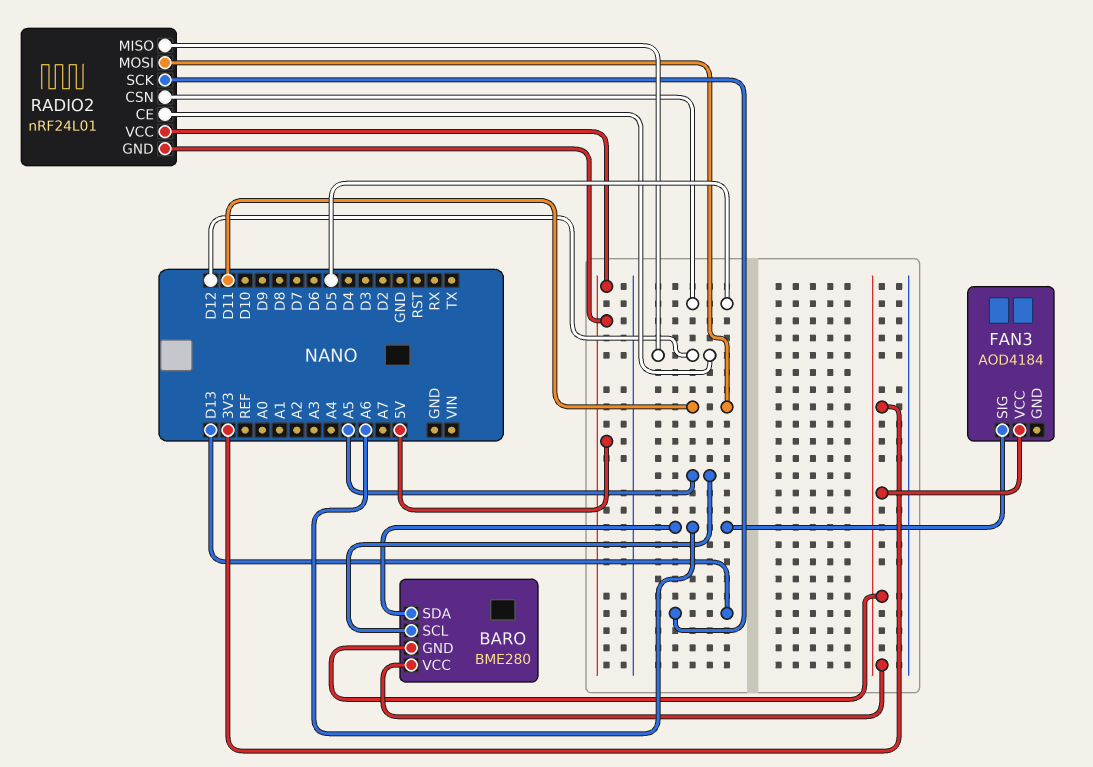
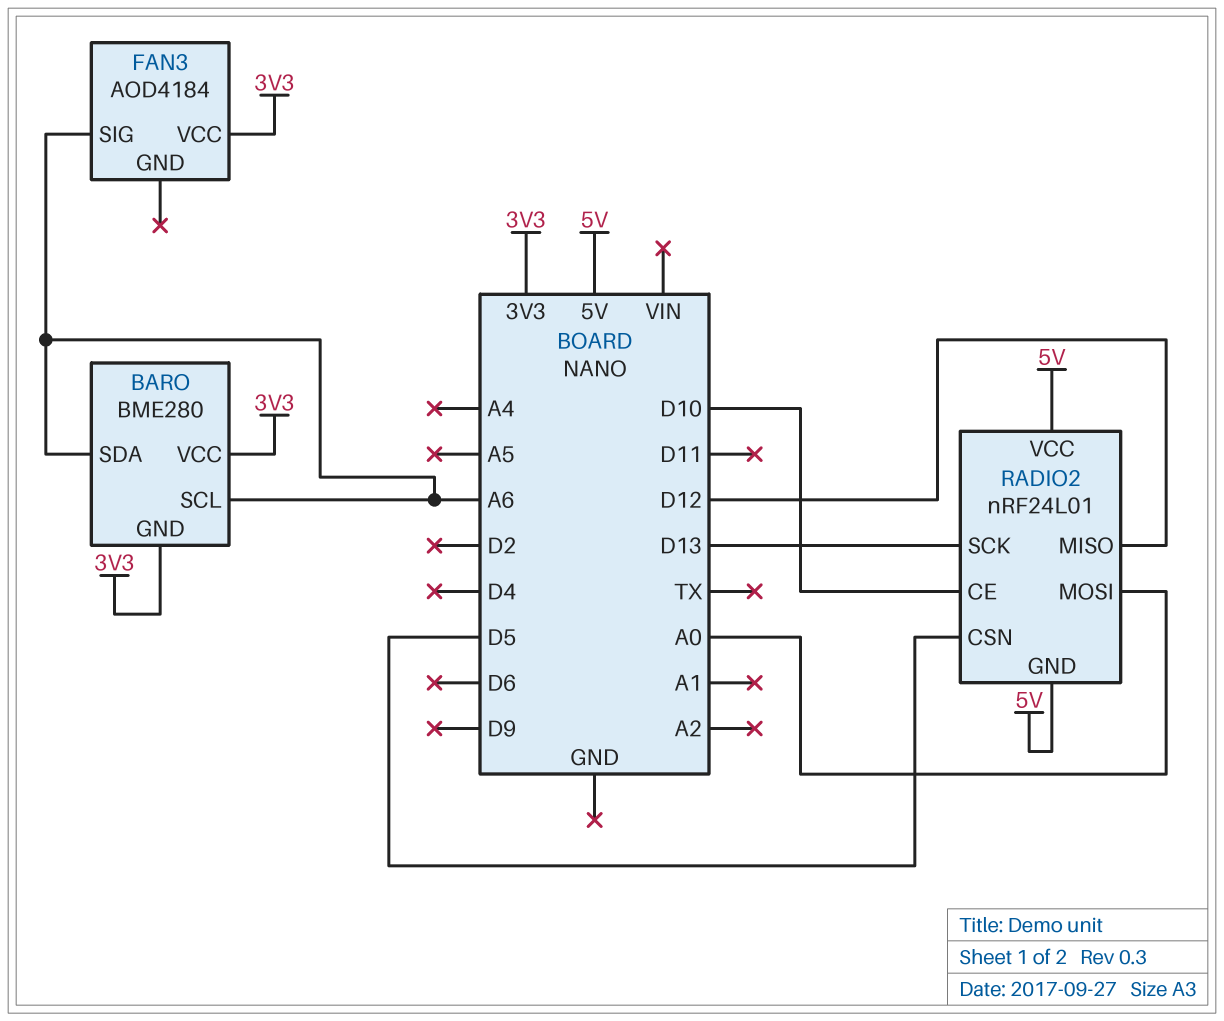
BARO pin SCL: A5 -> A6
RADIO2 pin CE: D12 -> D10
RADIO2 pin MOSI: D11 -> A0

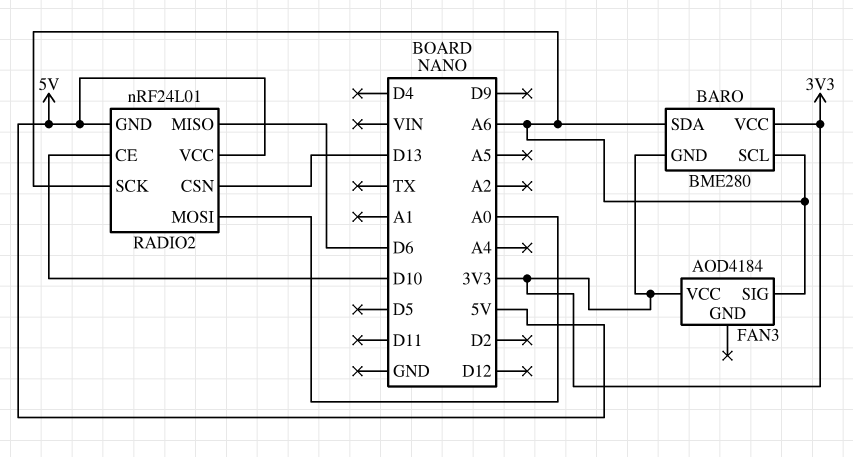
RADIO2 pin CSN: D5 -> D13
RADIO2 pin MISO: D12 -> D6
RADIO2 pin SCK: D13 -> A6

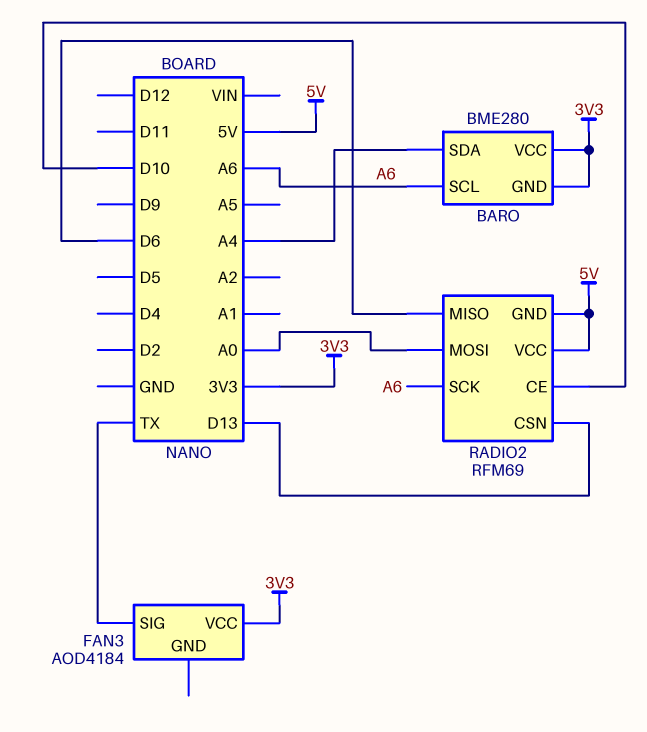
BARO pin SDA: A6 -> A4
FAN3 pin SIG: A6 -> TX
RADIO2: nRF24L01 -> RFM69

